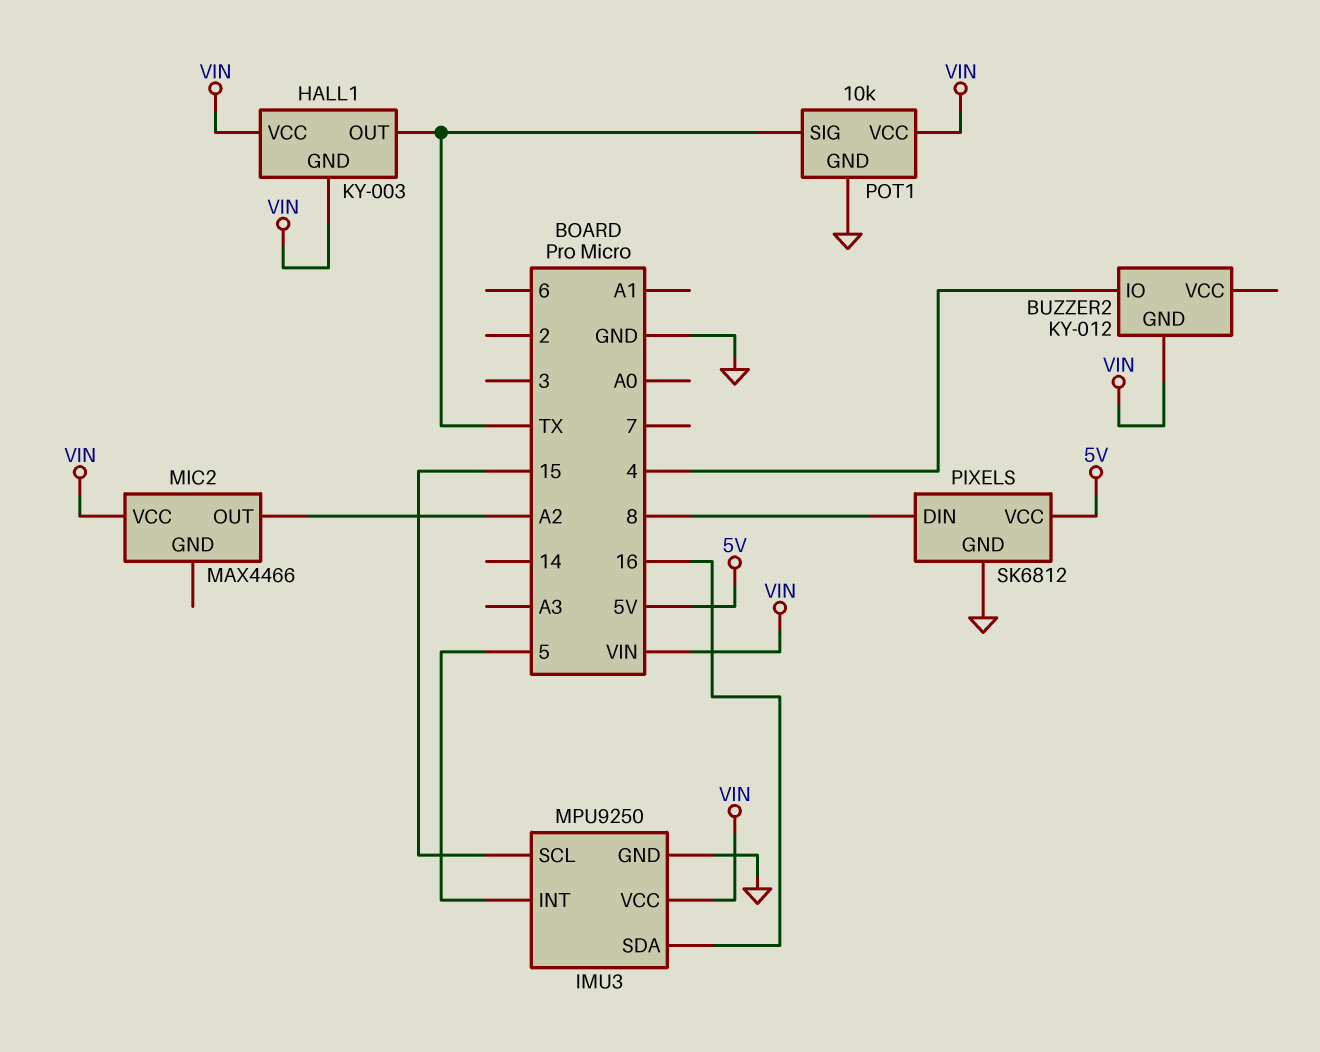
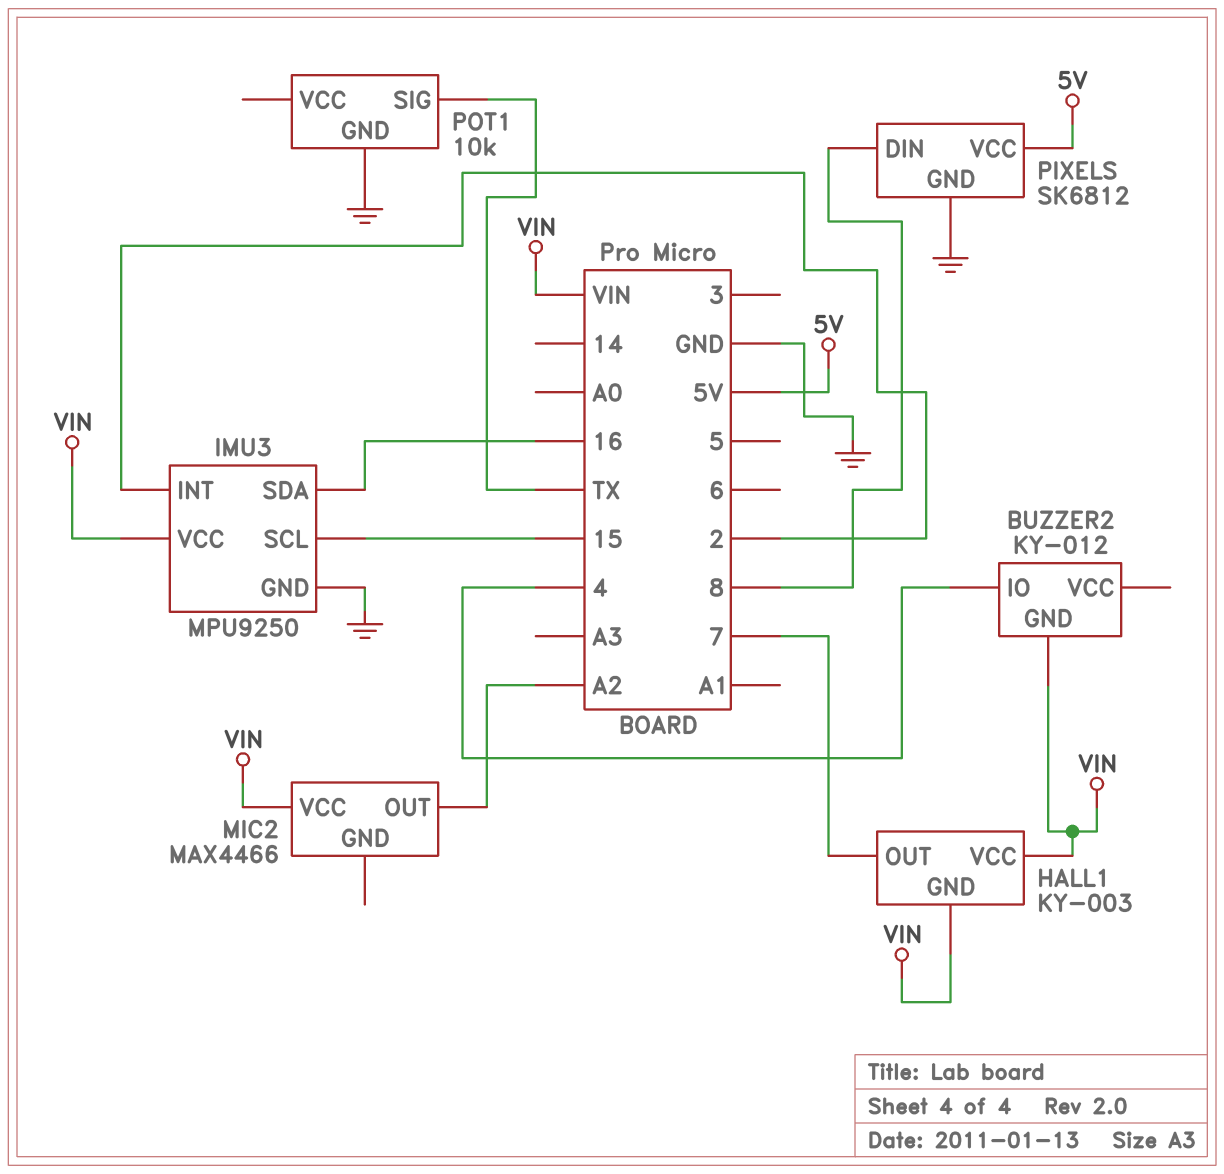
HALL1 pin OUT: TX -> 7
IMU3 pin INT: 5 -> 2
POT1 pin VCC: VIN -> none

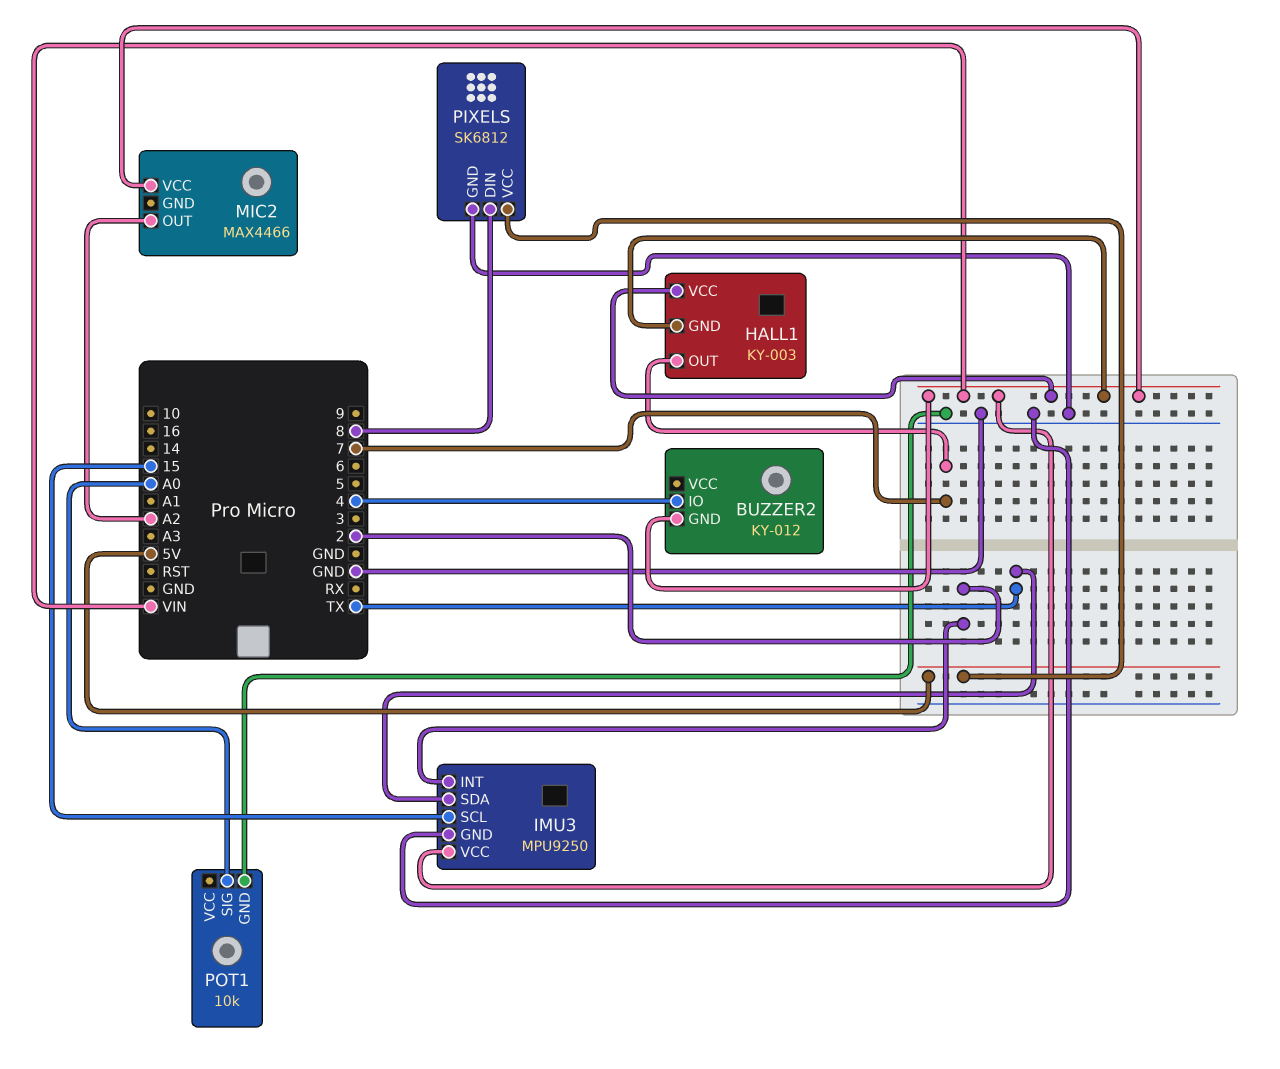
IMU3 pin SDA: 16 -> TX
POT1 pin SIG: TX -> A0

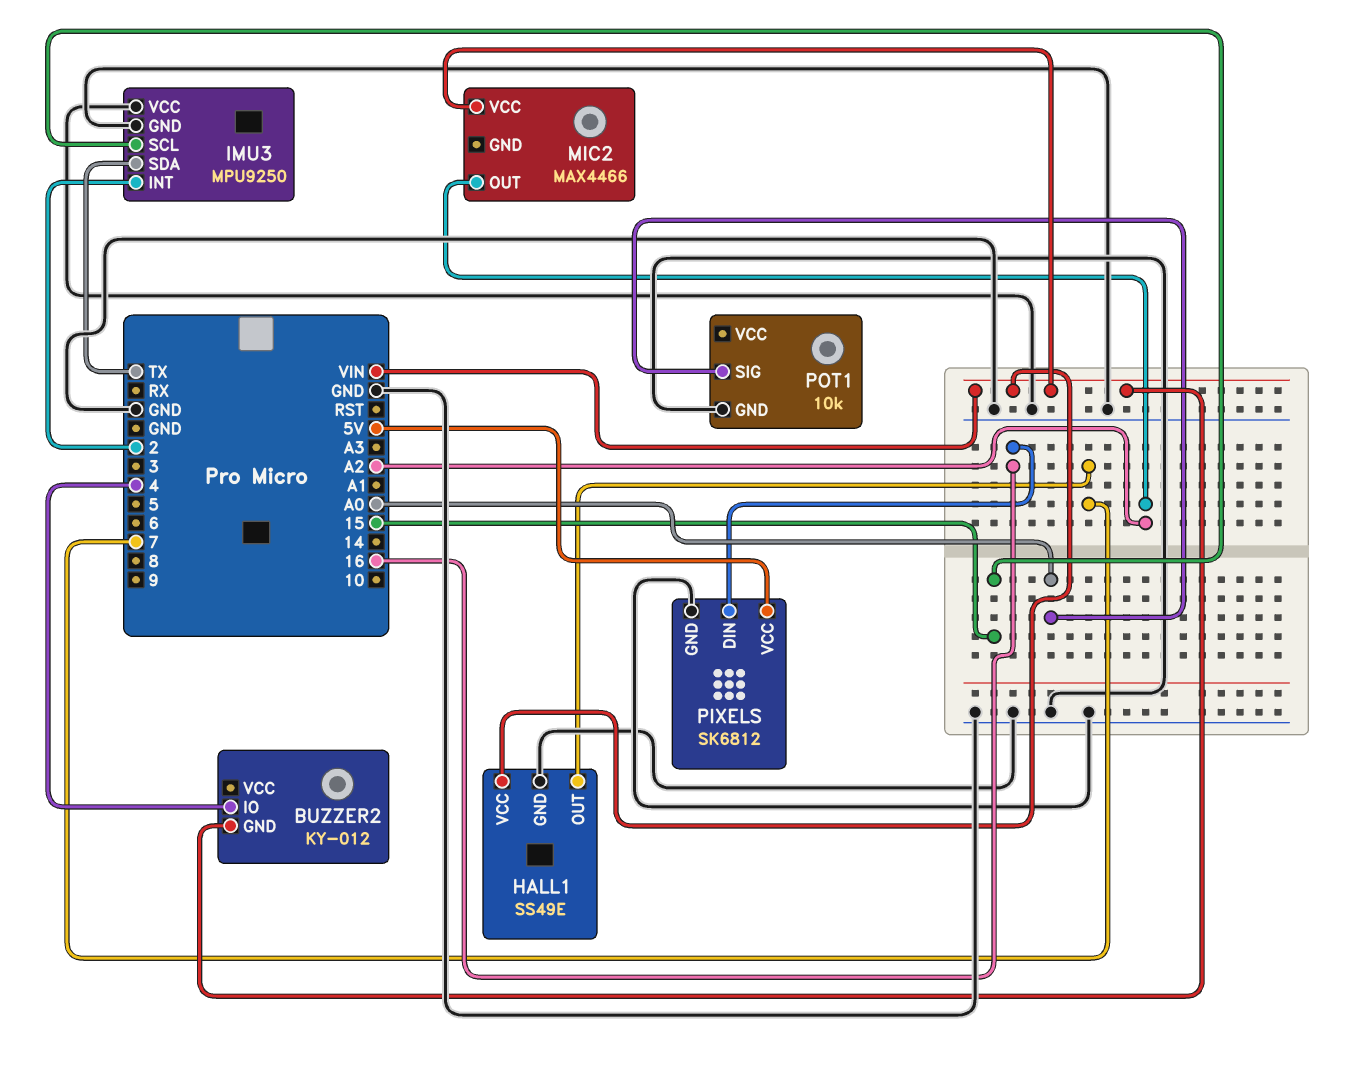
HALL1: KY-003 -> SS49E
HALL1 pin GND: VIN -> GND
IMU3 pin VCC: VIN -> GND
PIXELS pin DIN: 8 -> 16

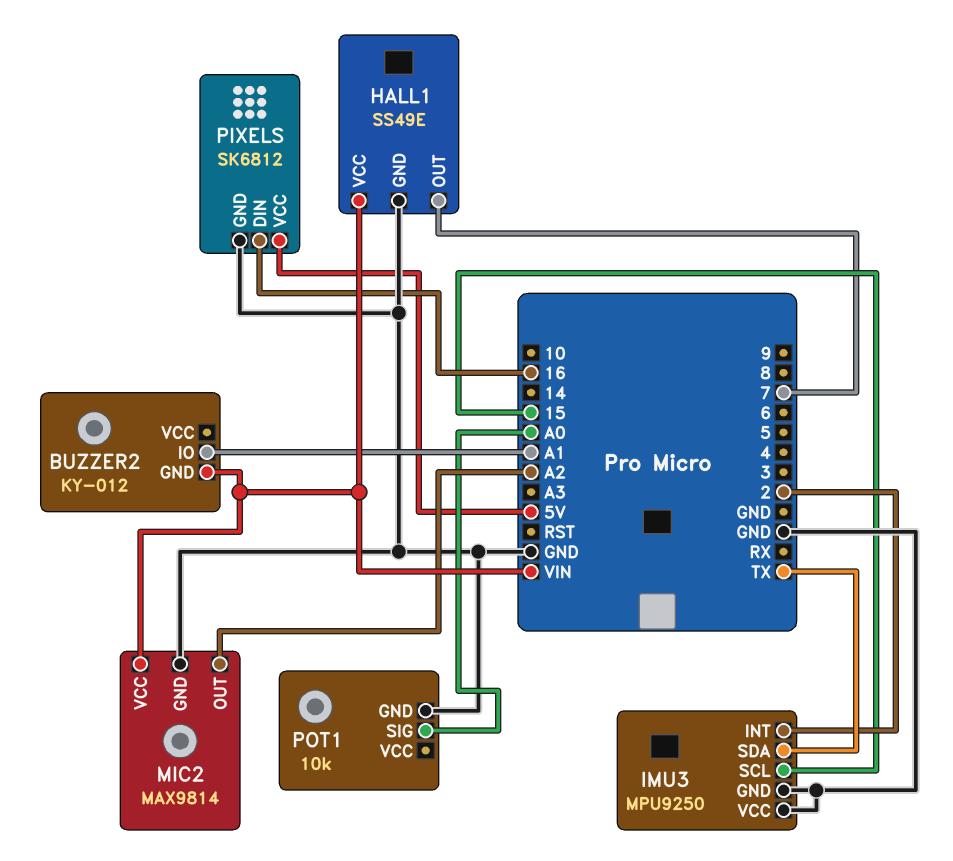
BUZZER2 pin IO: 4 -> A1
MIC2: MAX4466 -> MAX9814
MIC2 pin GND: none -> GND

